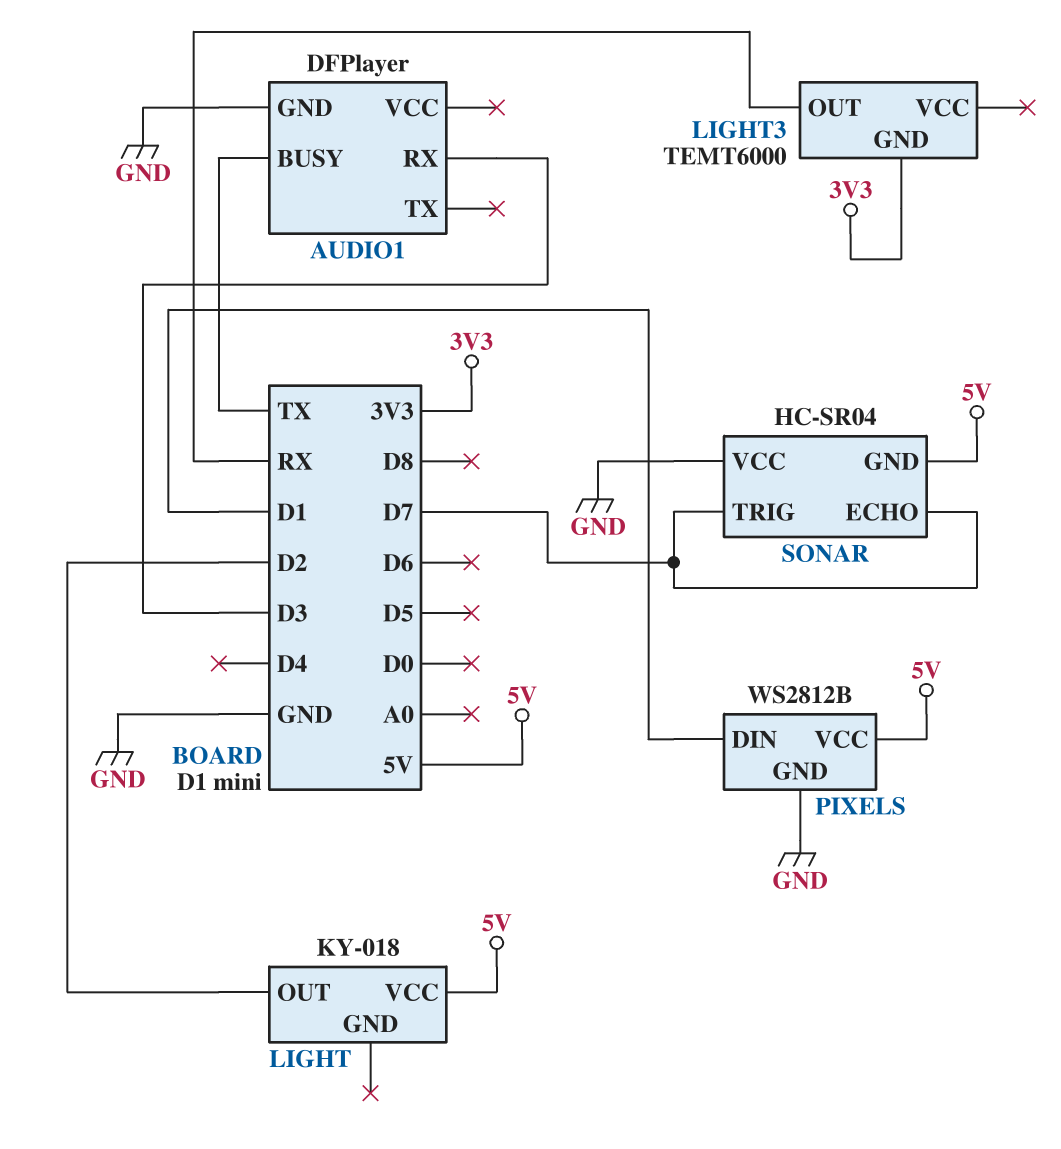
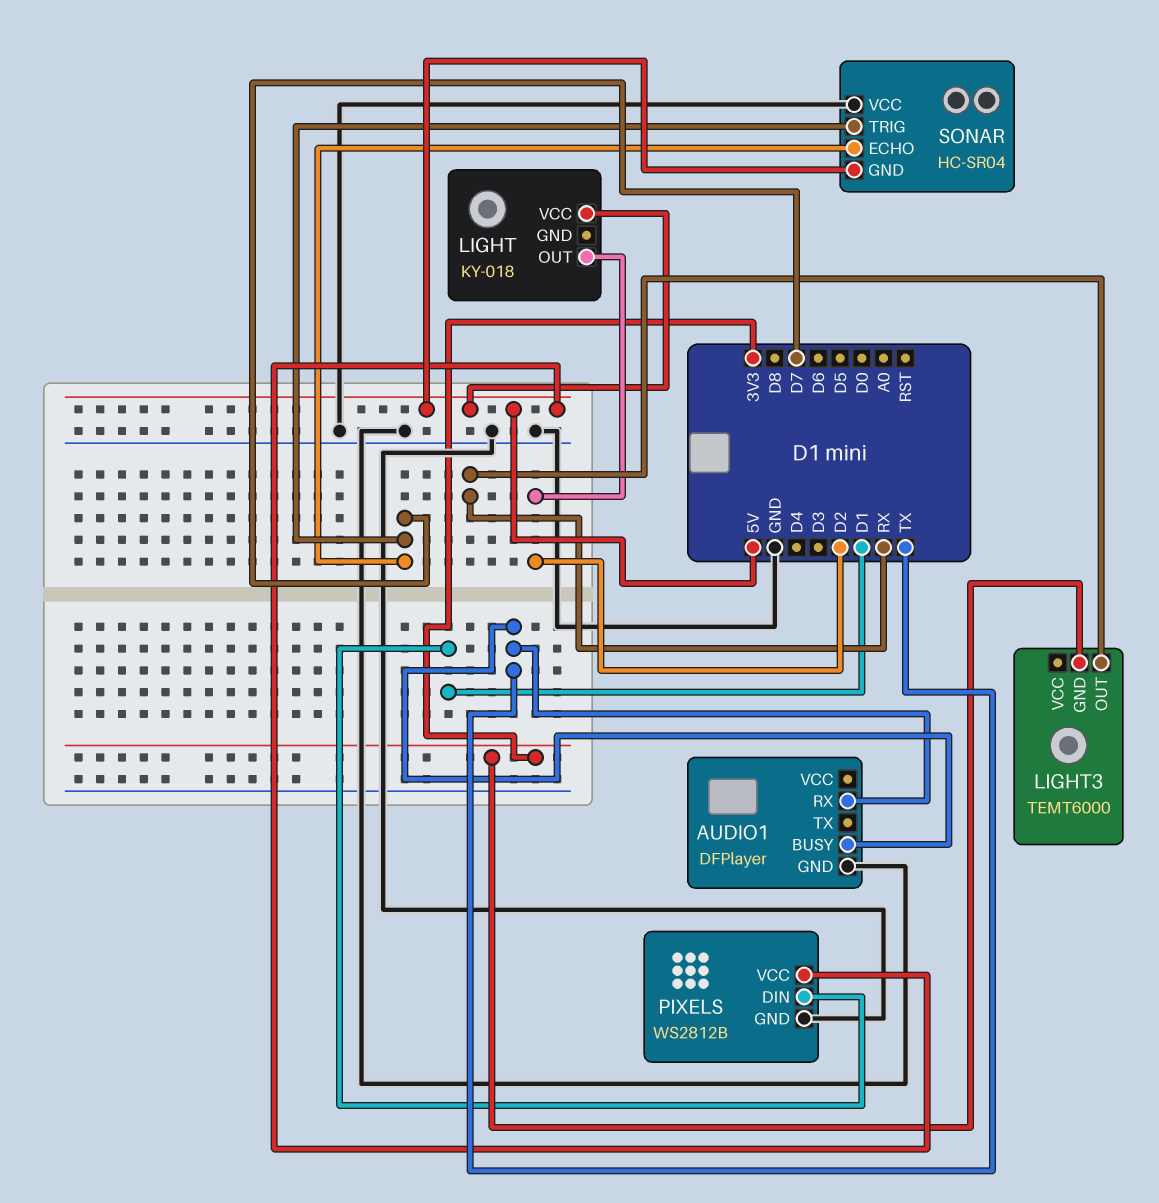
AUDIO1 pin RX: D3 -> TX

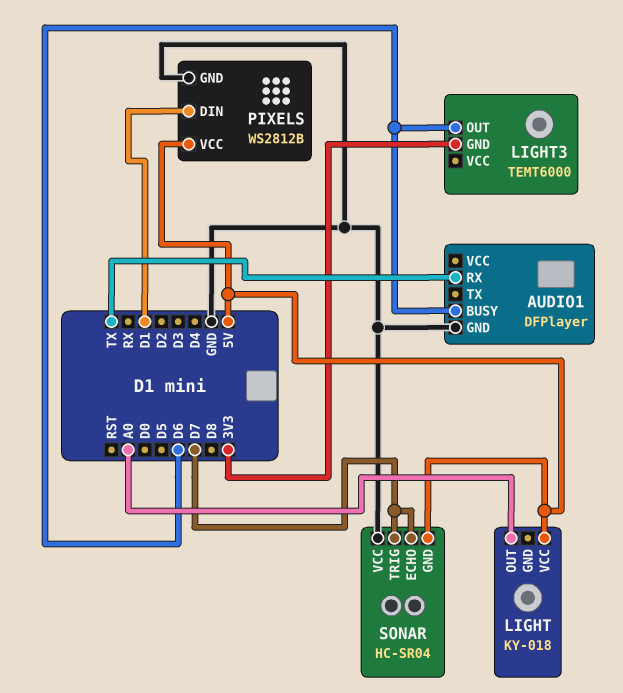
AUDIO1 pin BUSY: TX -> D6
LIGHT pin OUT: D2 -> A0
LIGHT3 pin OUT: RX -> D6

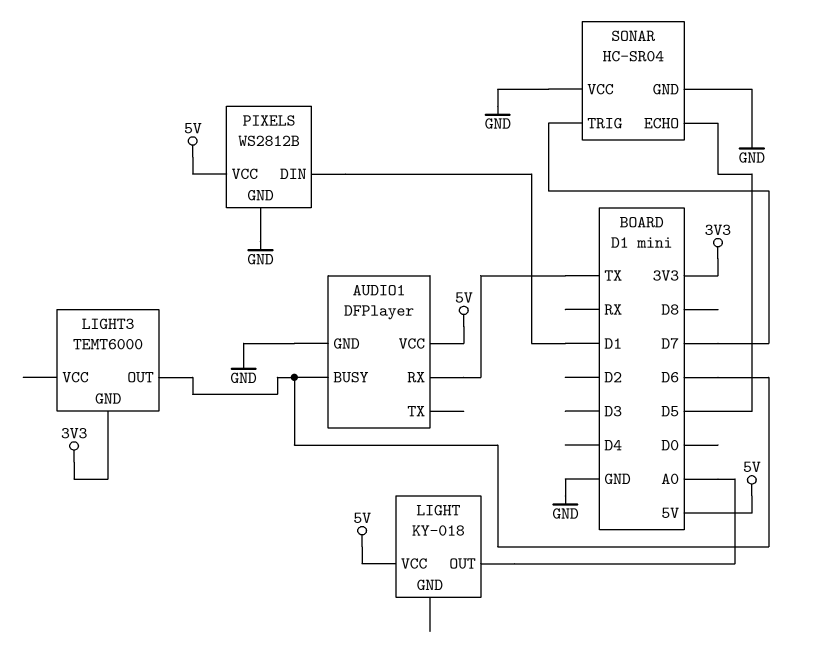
AUDIO1 pin VCC: none -> 5V
SONAR pin ECHO: D7 -> D5
SONAR pin GND: 5V -> GND

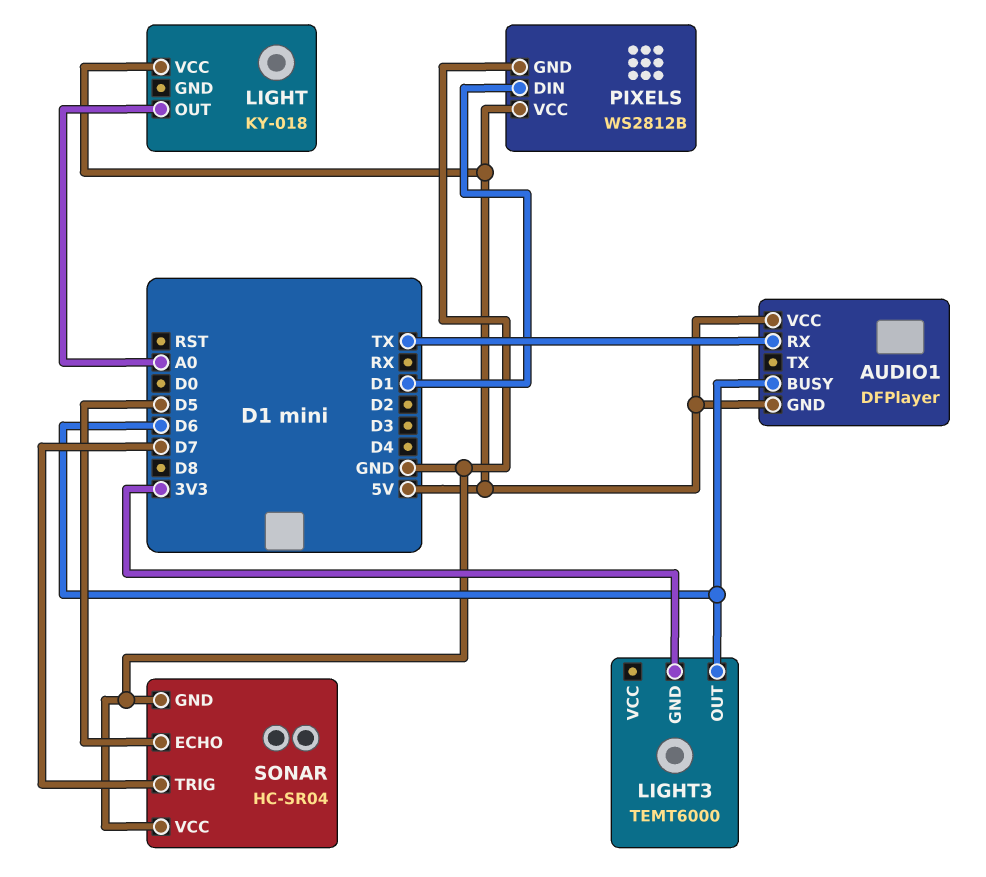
AUDIO1 pin GND: GND -> 5V

